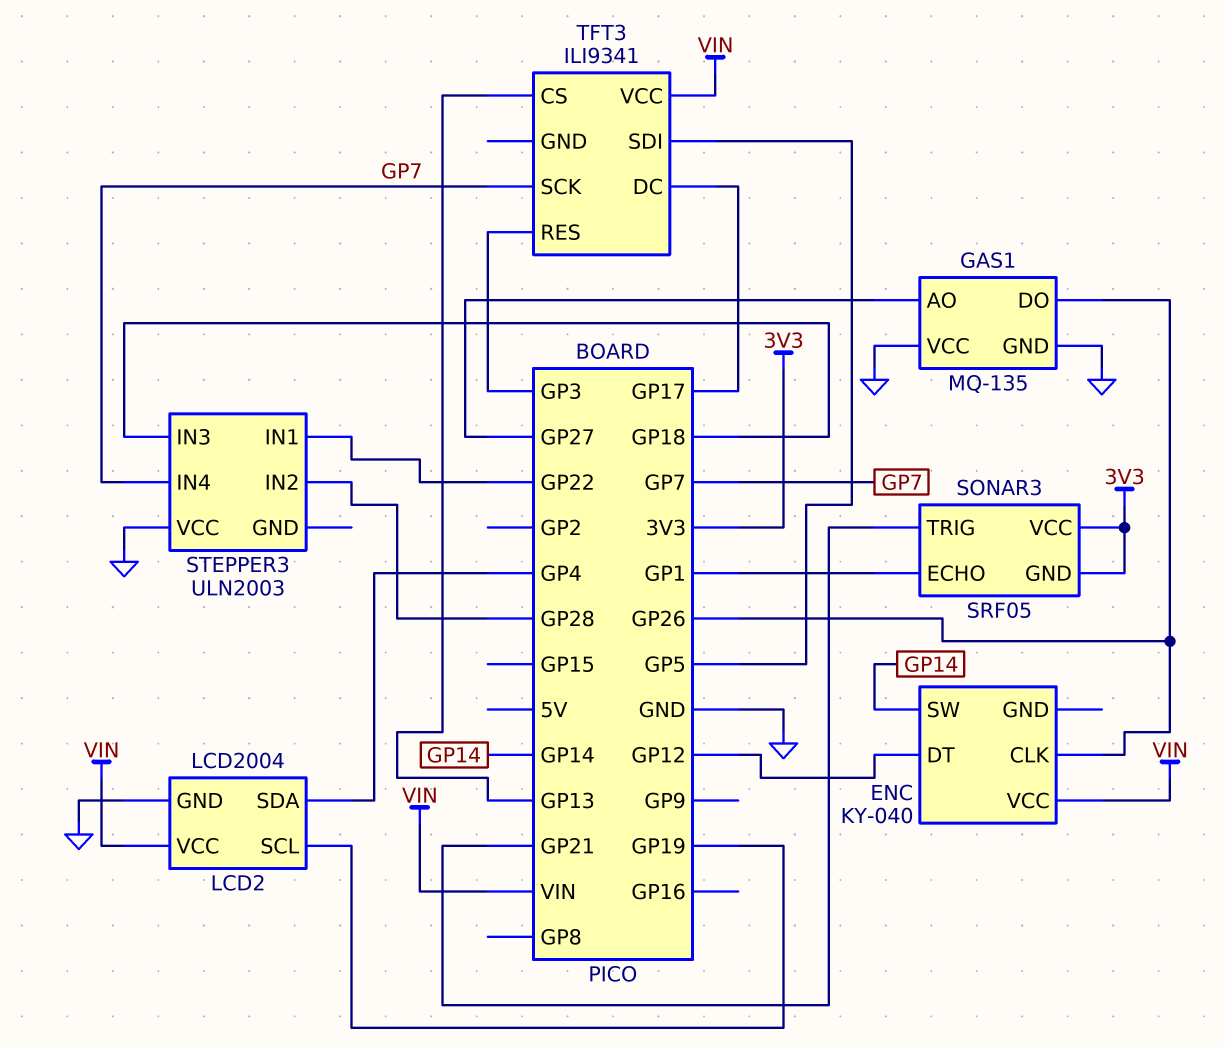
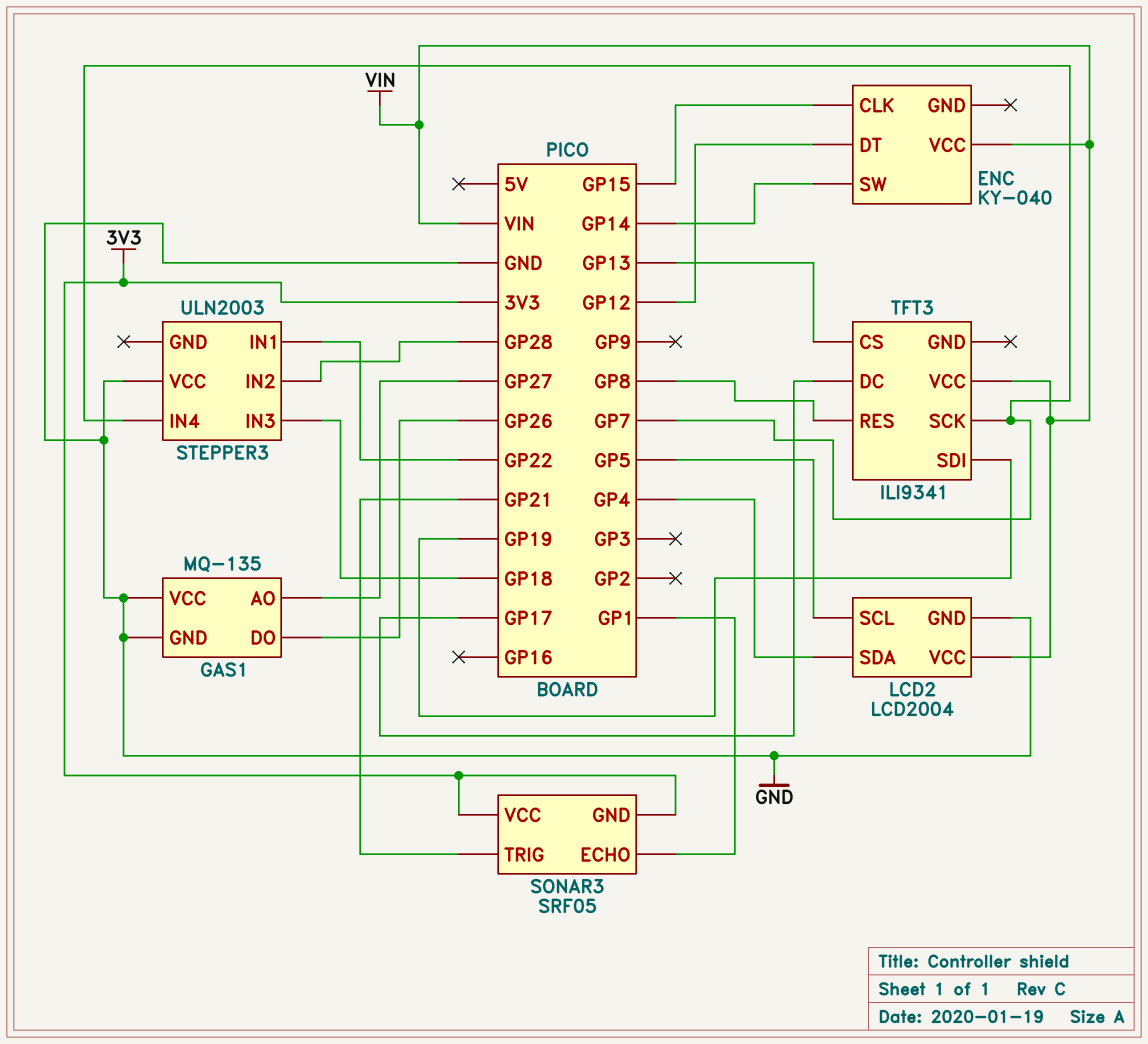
ENC pin CLK: GP26 -> GP15
LCD2 pin SCL: GP19 -> GP5
TFT3 pin RES: GP3 -> GP8
TFT3 pin SDI: GP5 -> GP19

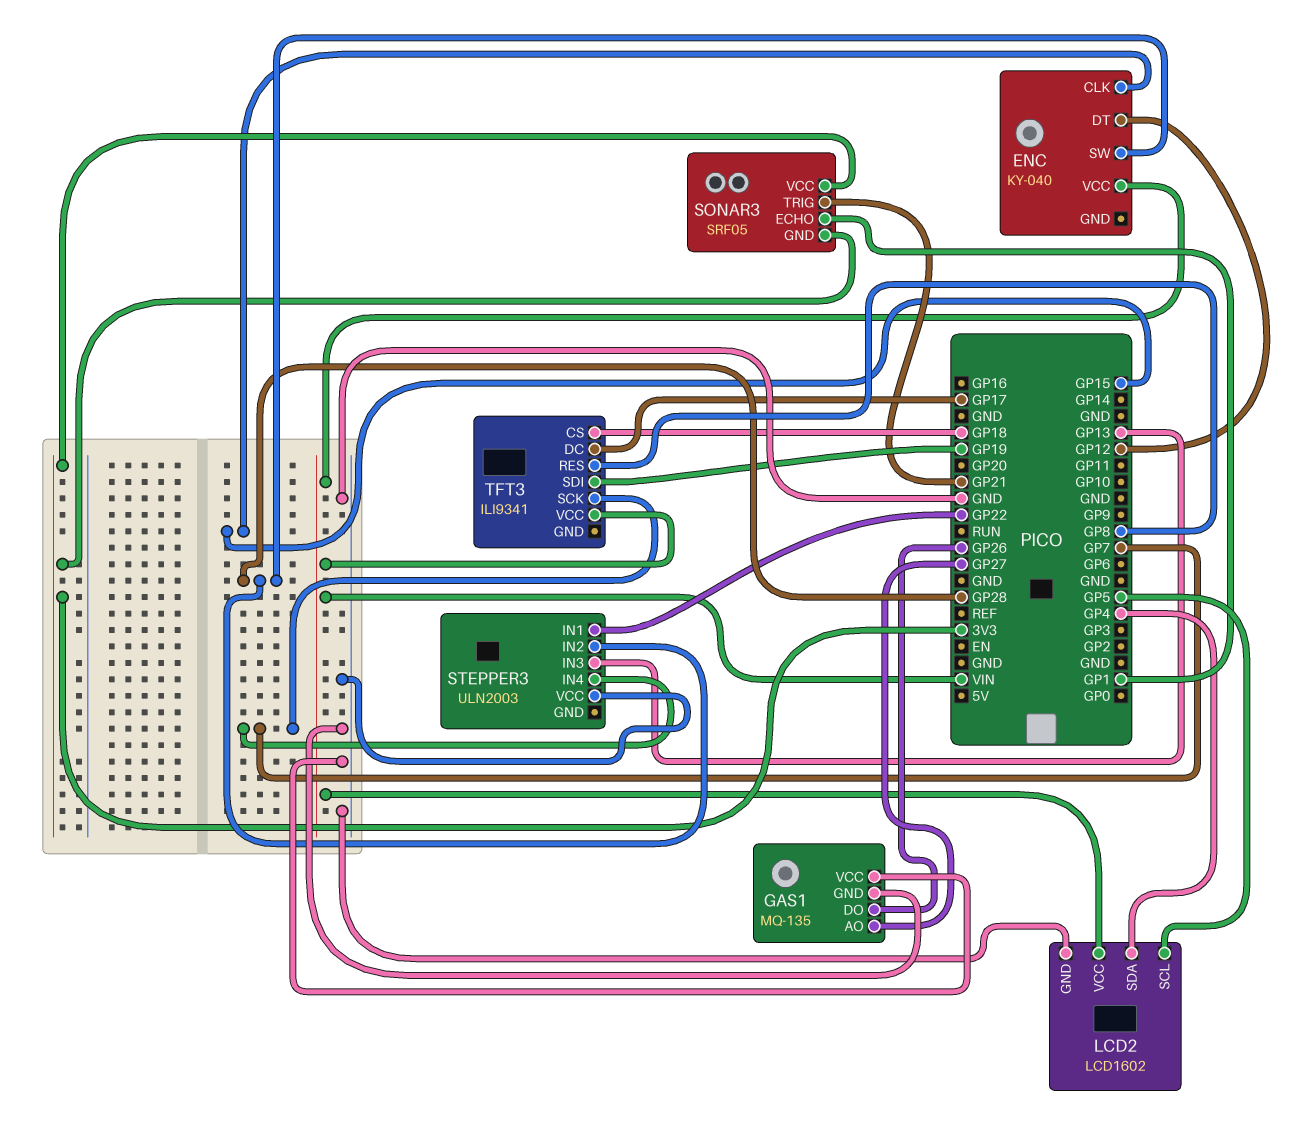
ENC pin SW: GP14 -> GP28
LCD2: LCD2004 -> LCD1602
STEPPER3 pin IN3: GP18 -> GP13
TFT3 pin CS: GP13 -> GP18

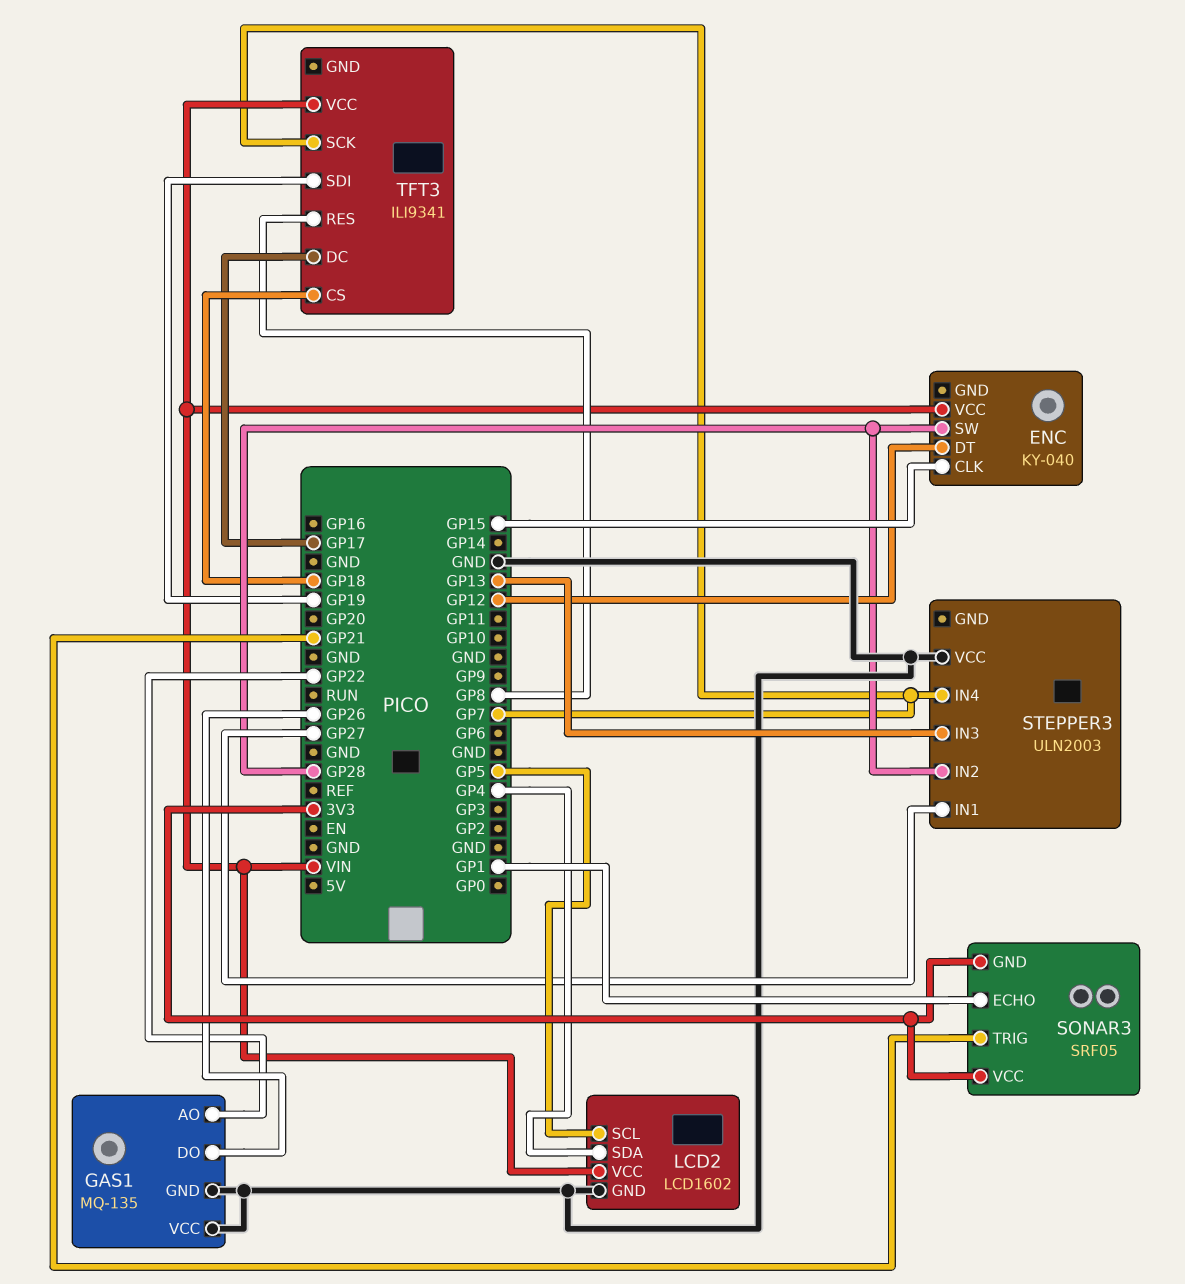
GAS1 pin AO: GP27 -> GP22
STEPPER3 pin IN1: GP22 -> GP27

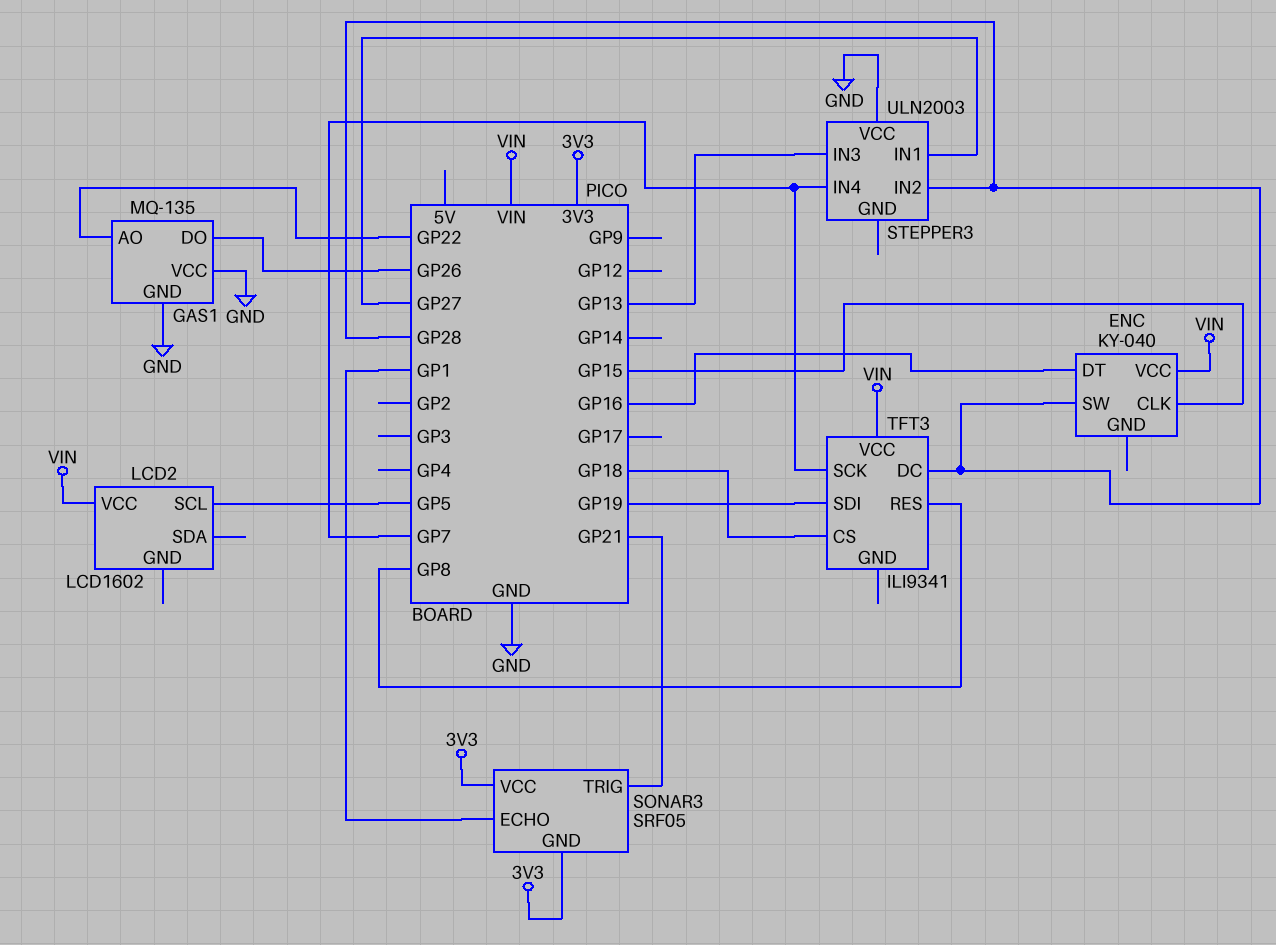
ENC pin DT: GP12 -> GP16
LCD2 pin GND: GND -> none
LCD2 pin SDA: GP4 -> none
TFT3 pin DC: GP17 -> GP28

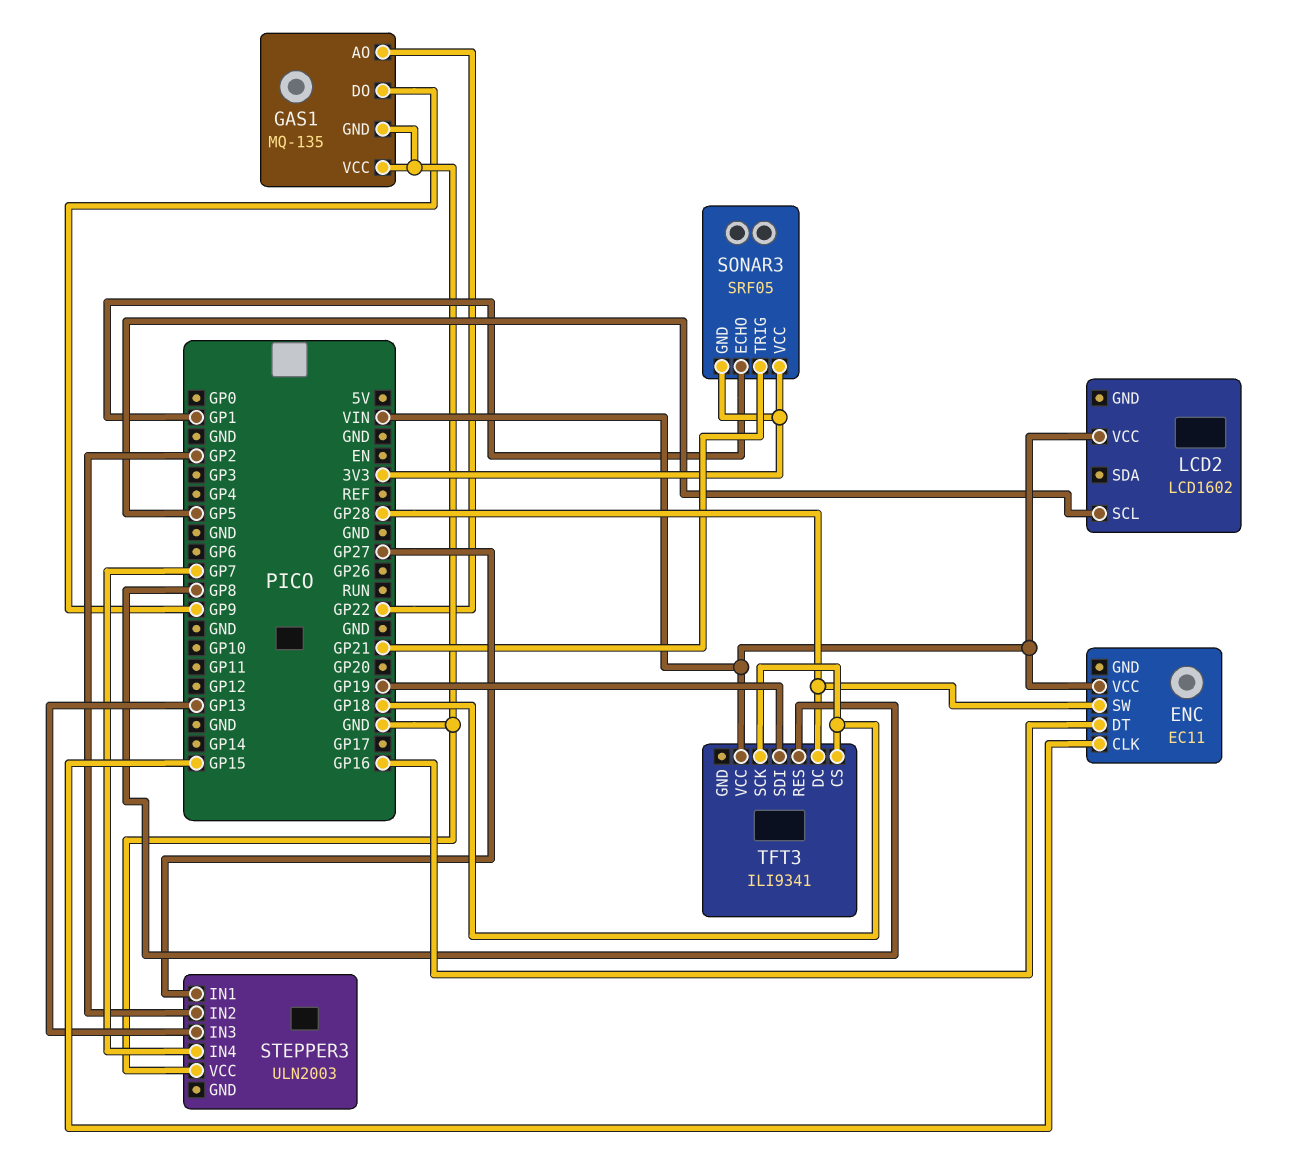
ENC: KY-040 -> EC11
GAS1 pin DO: GP26 -> GP9
STEPPER3 pin IN2: GP28 -> GP2
TFT3 pin SCK: GP7 -> GP18

